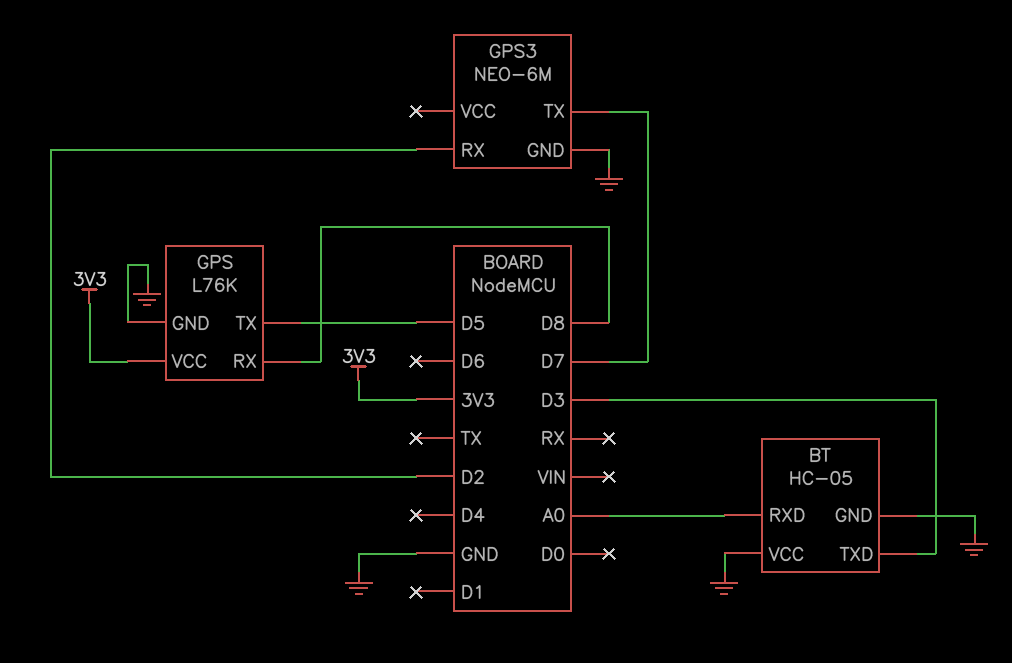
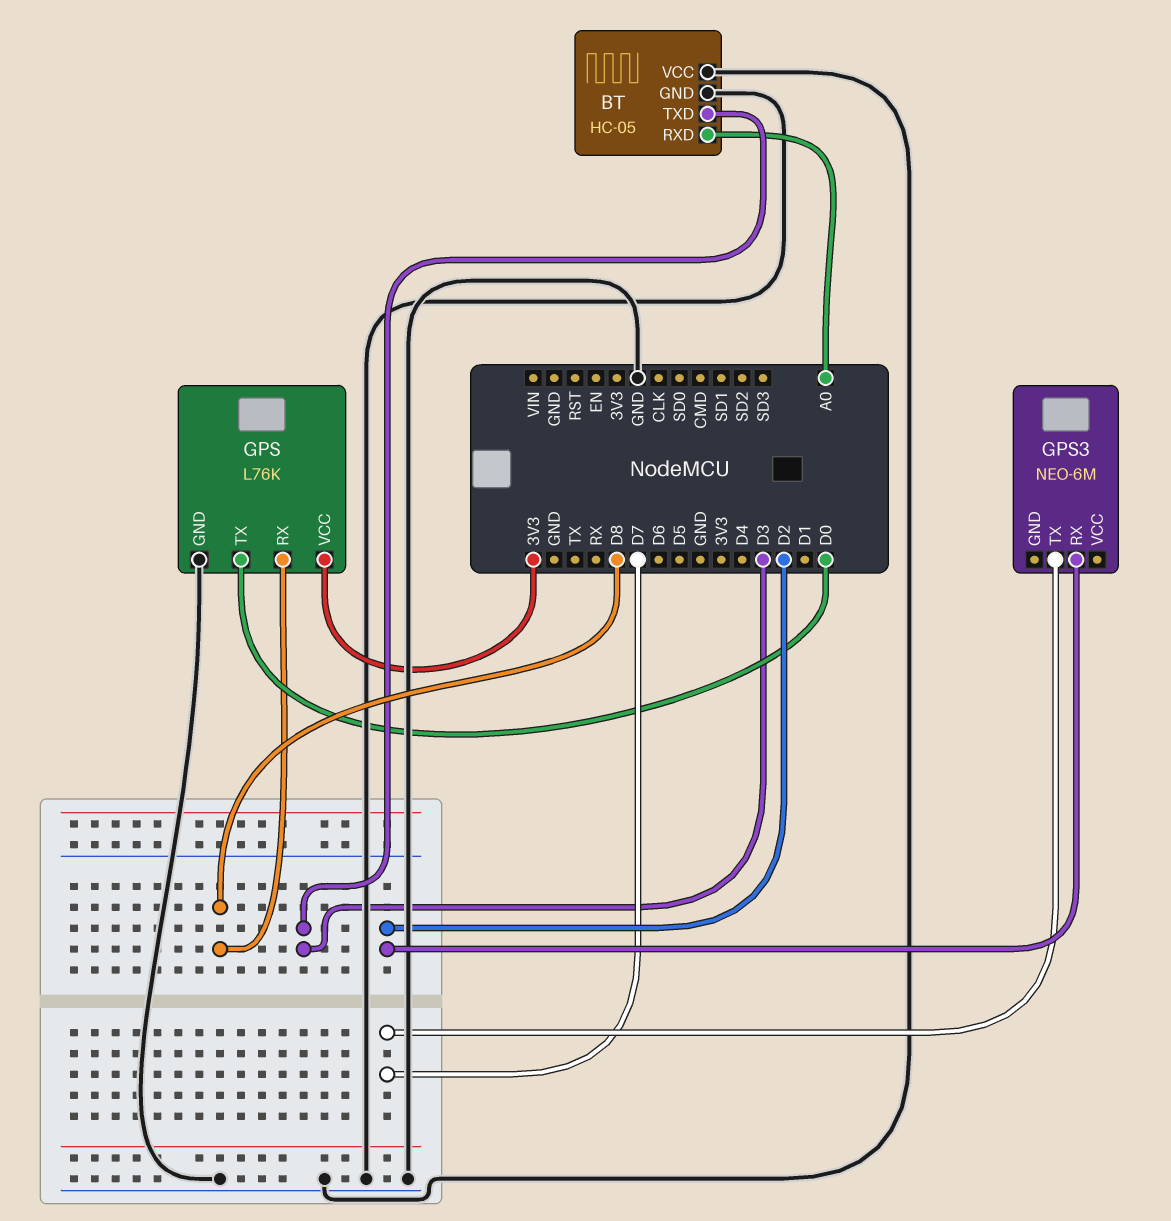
GPS pin TX: D5 -> D0
GPS3 pin GND: GND -> none

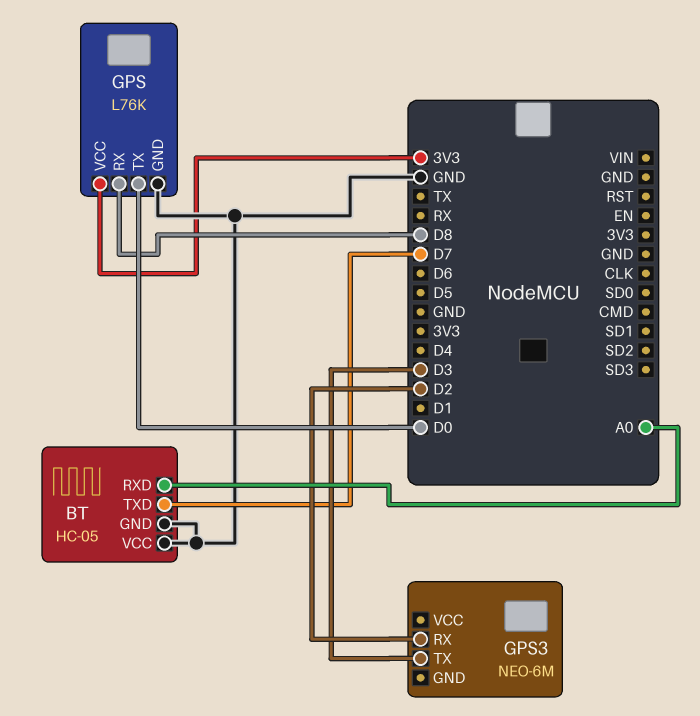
BT pin TXD: D3 -> D7
GPS3 pin TX: D7 -> D3

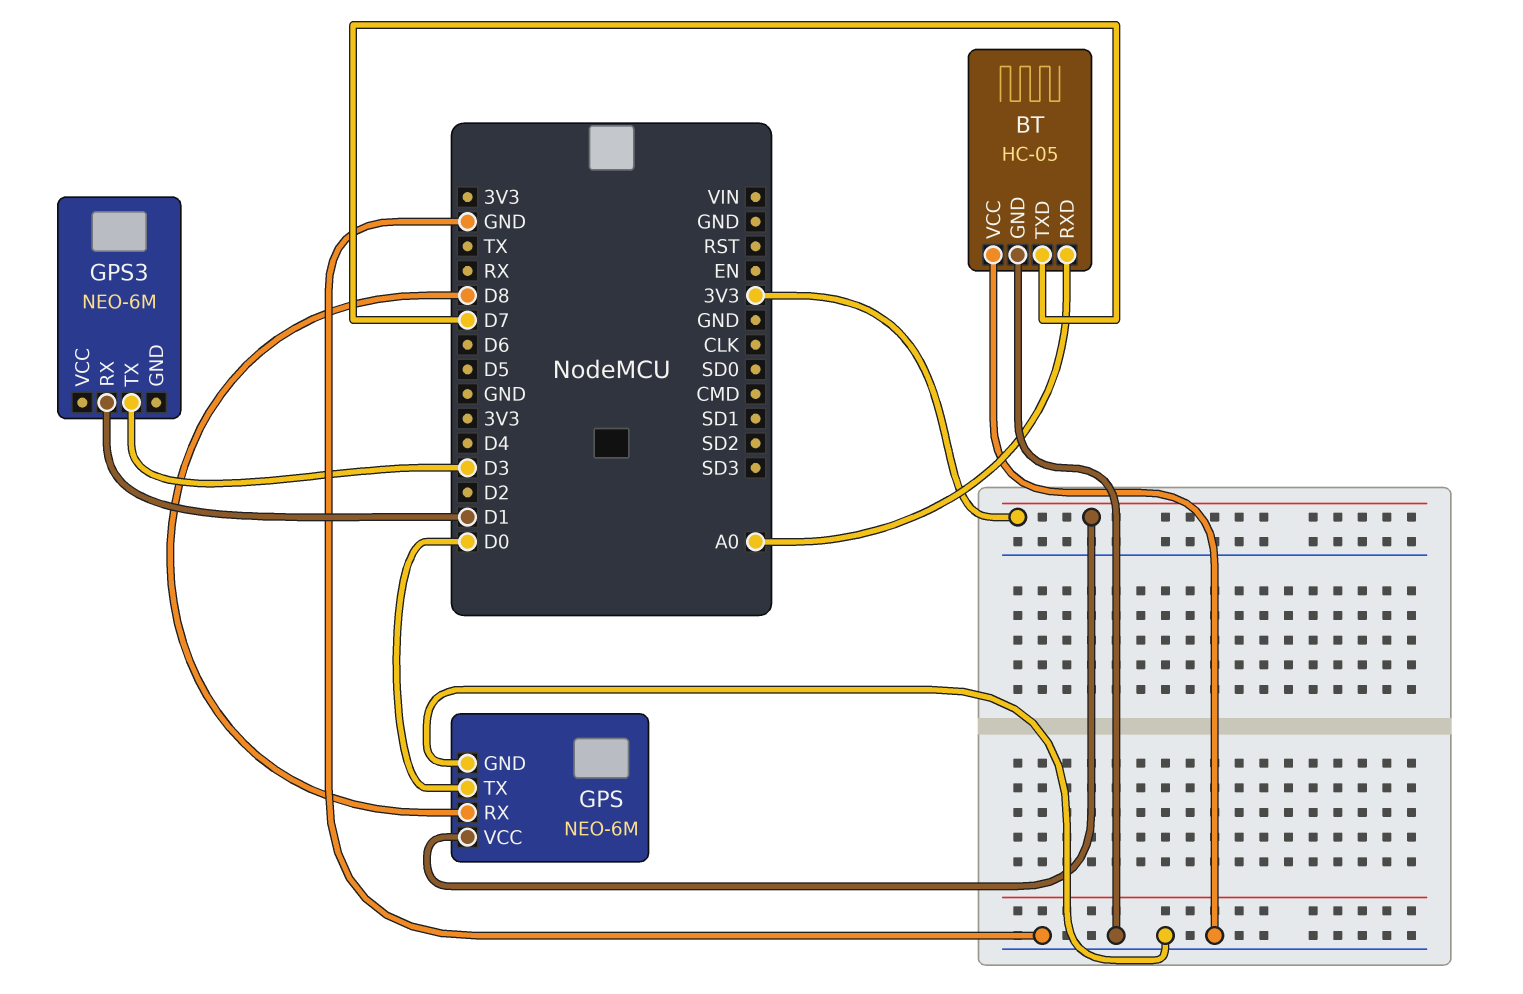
GPS: L76K -> NEO-6M
GPS3 pin RX: D2 -> D1

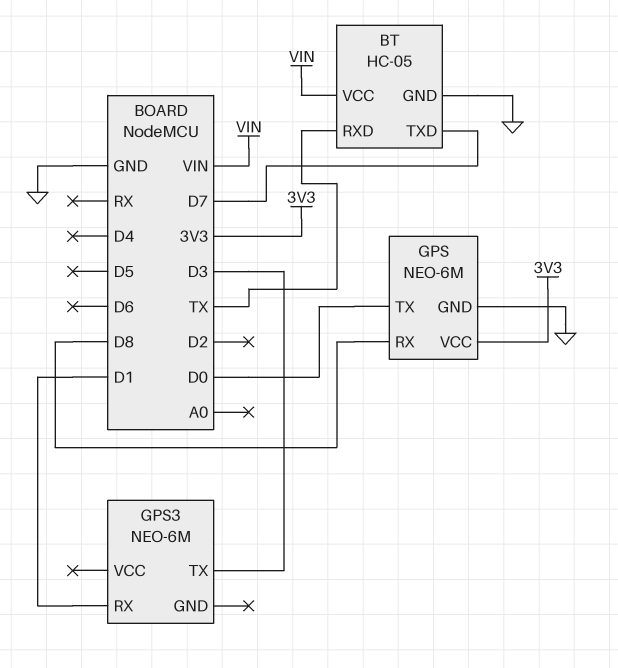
BT pin RXD: A0 -> TX
BT pin VCC: GND -> VIN

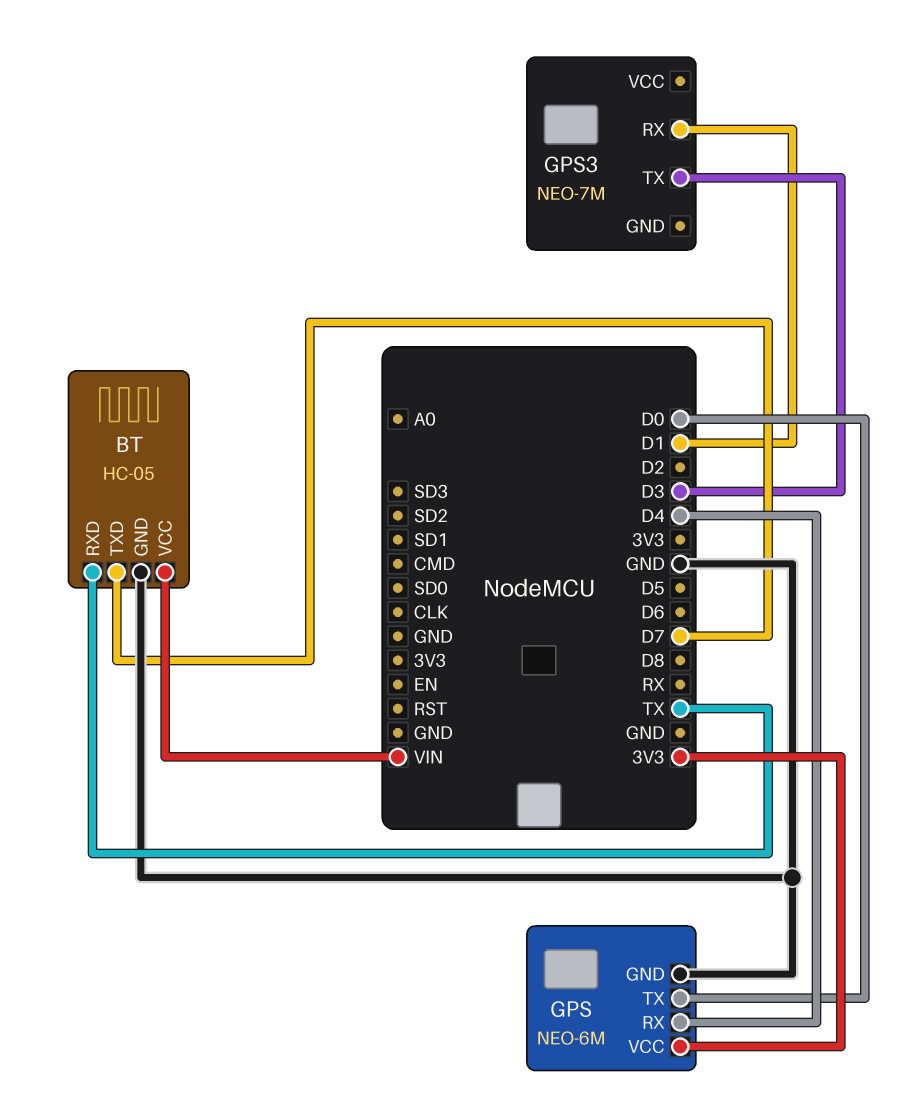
GPS pin RX: D8 -> D4
GPS3: NEO-6M -> NEO-7M

